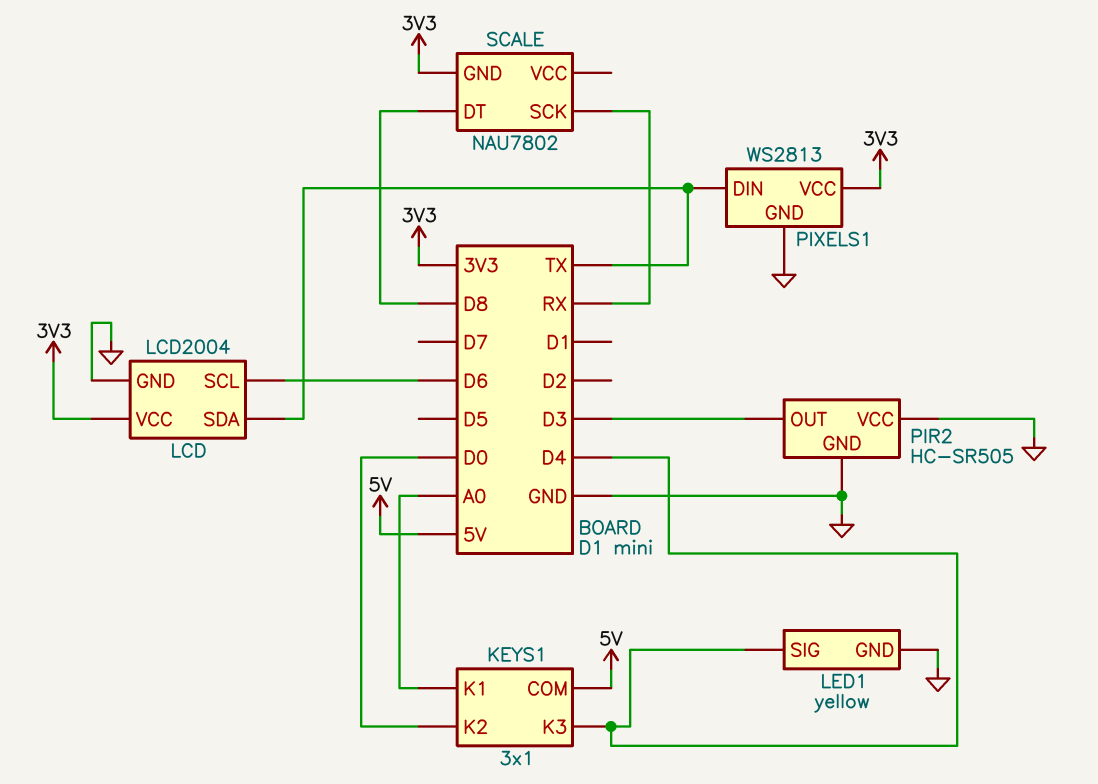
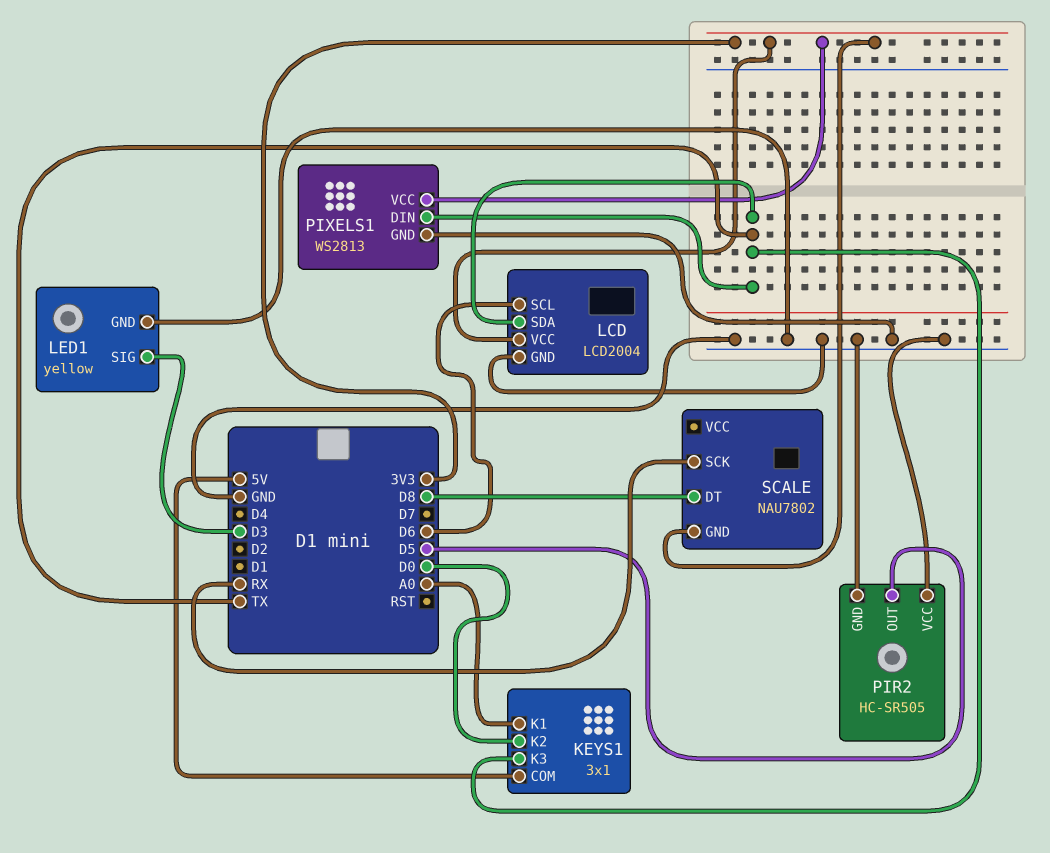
KEYS1 pin K3: D4 -> TX
LED1 pin SIG: D4 -> D3
PIR2 pin OUT: D3 -> D5

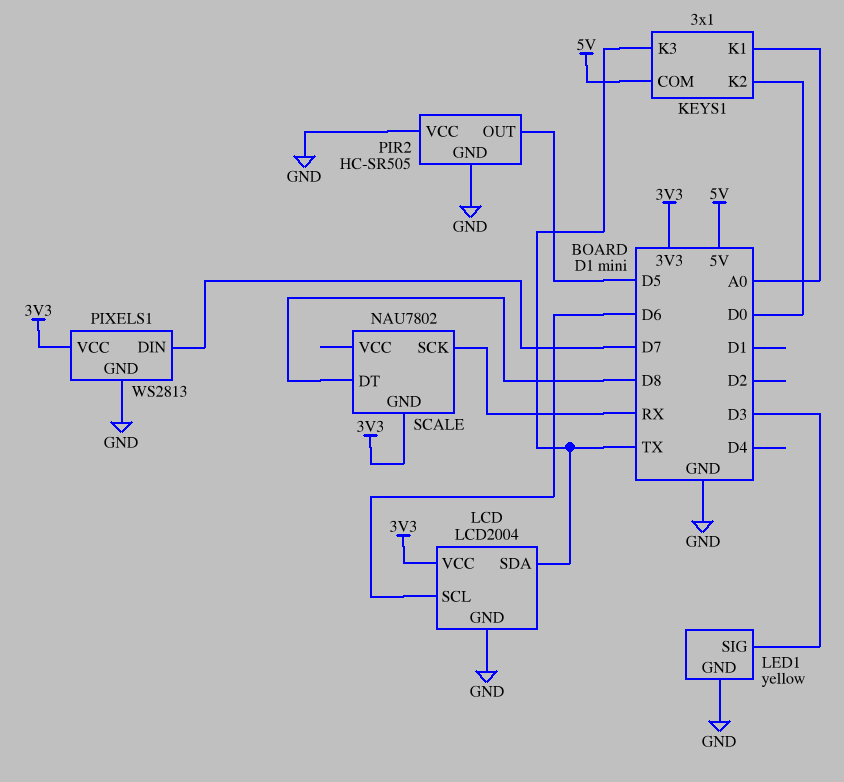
PIXELS1 pin DIN: TX -> D7

